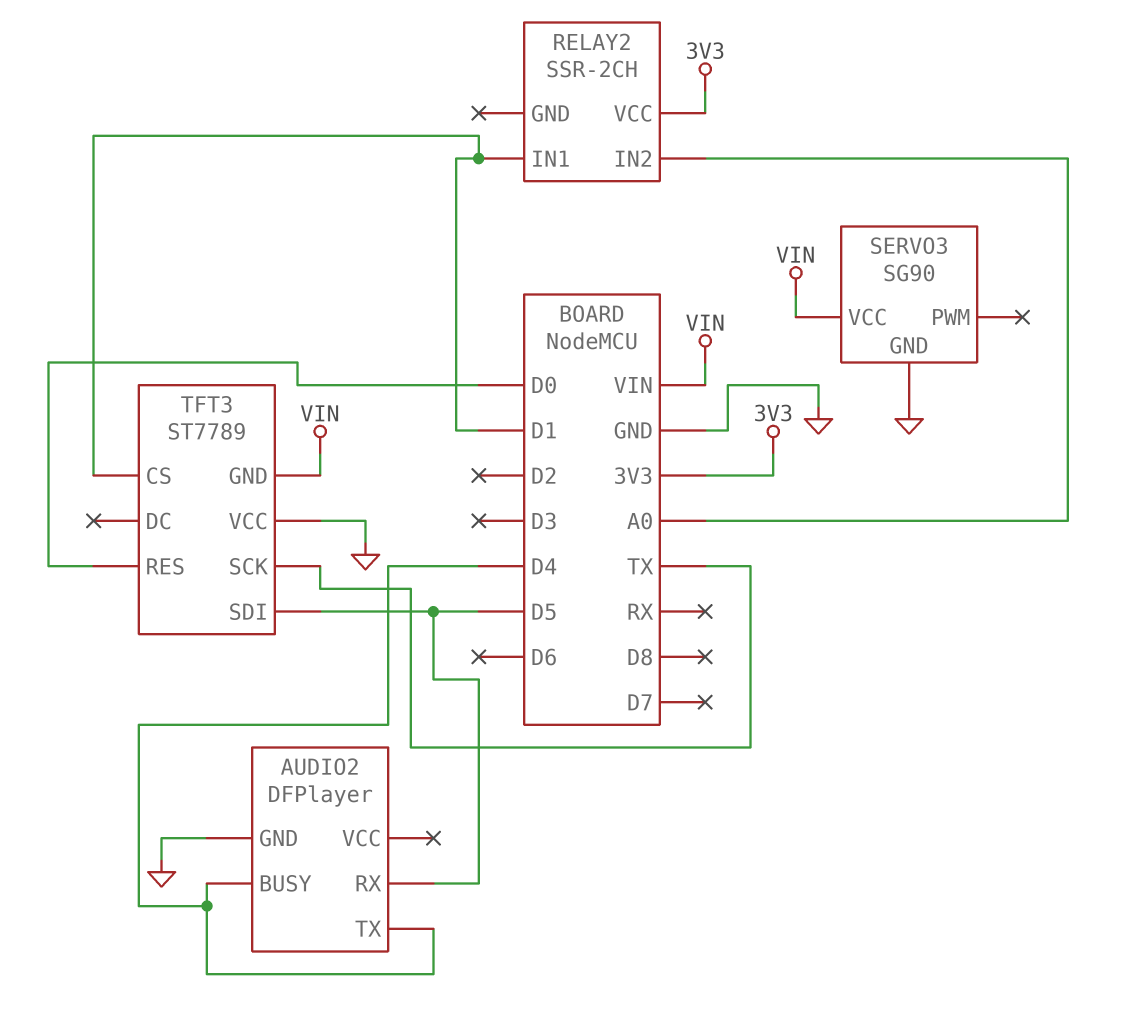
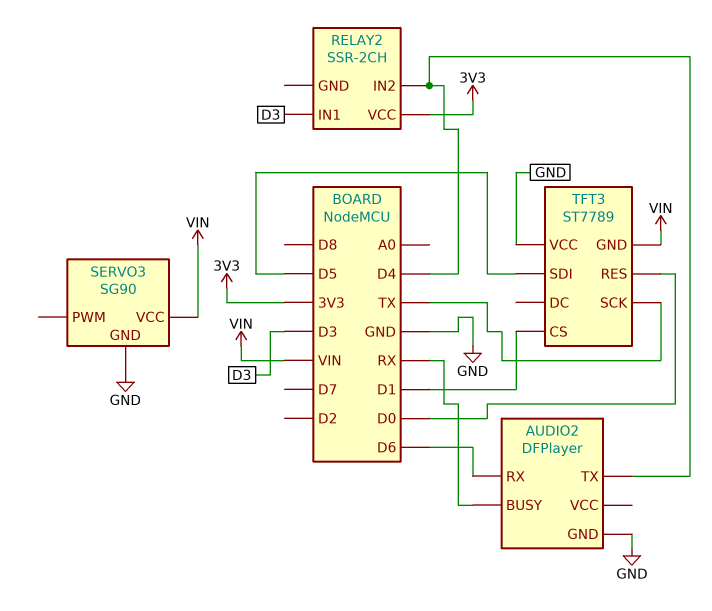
AUDIO2 pin BUSY: D4 -> RX
AUDIO2 pin RX: D5 -> D6
RELAY2 pin IN1: D1 -> D3
RELAY2 pin IN2: A0 -> D4

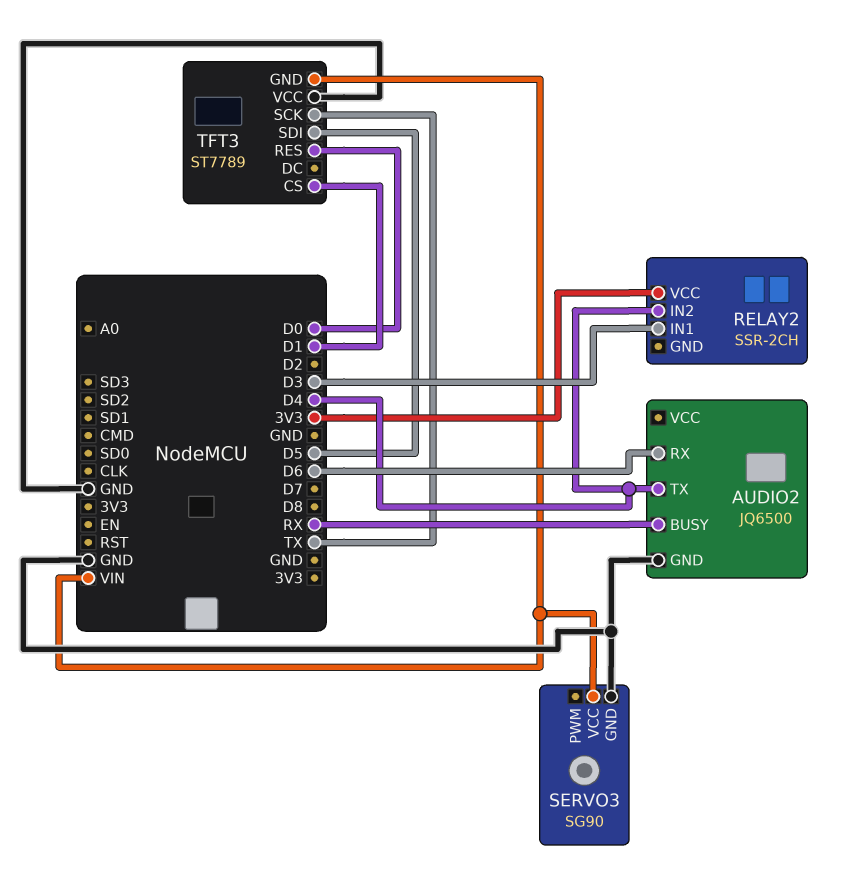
AUDIO2: DFPlayer -> JQ6500

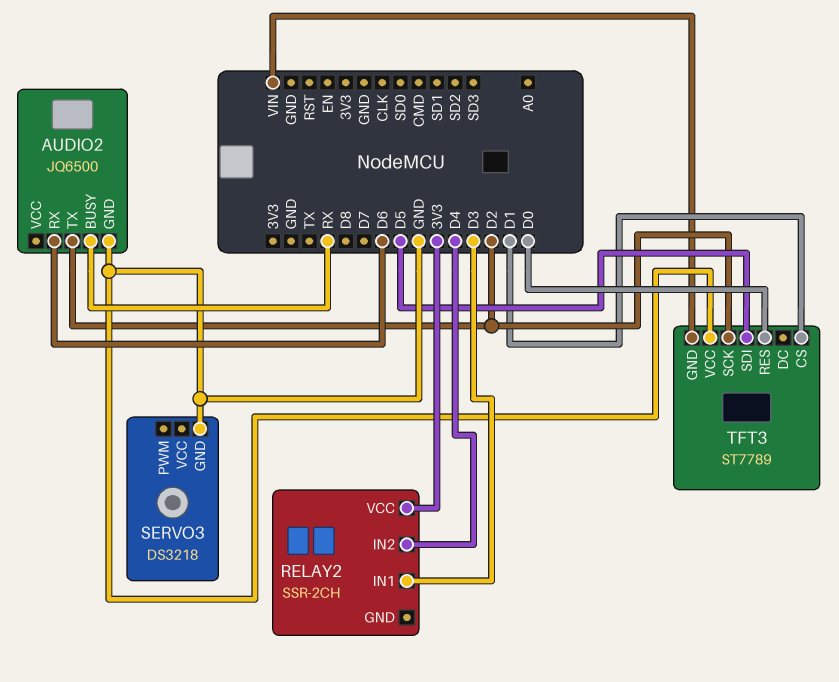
AUDIO2 pin TX: D4 -> D2
SERVO3: SG90 -> DS3218
SERVO3 pin VCC: VIN -> none
TFT3 pin SCK: TX -> D2

